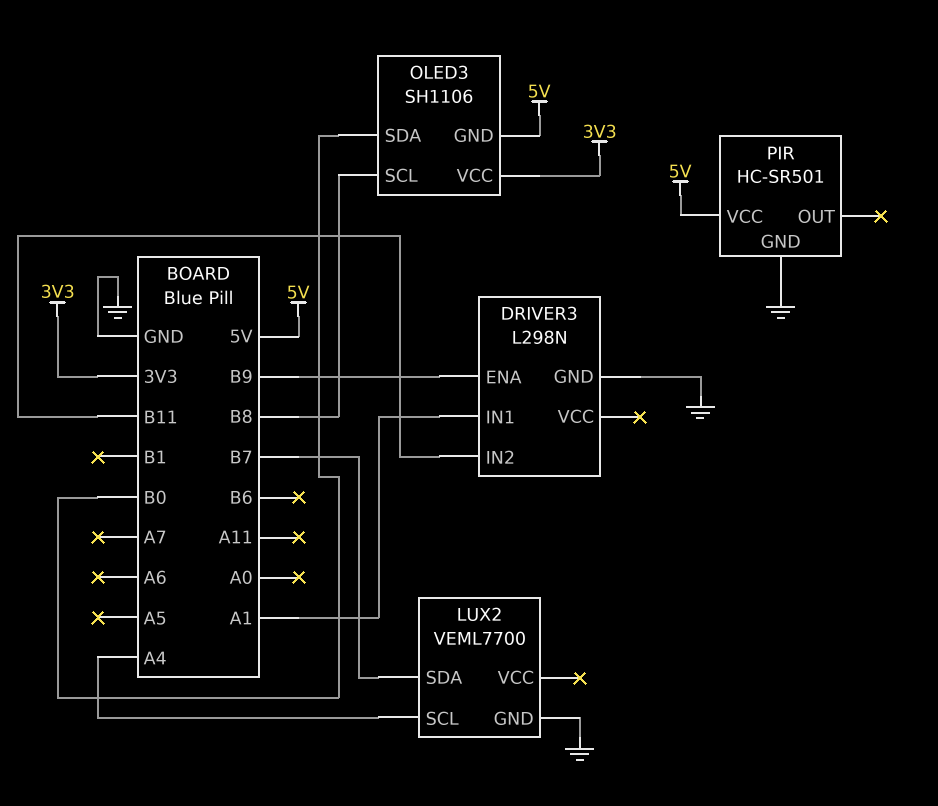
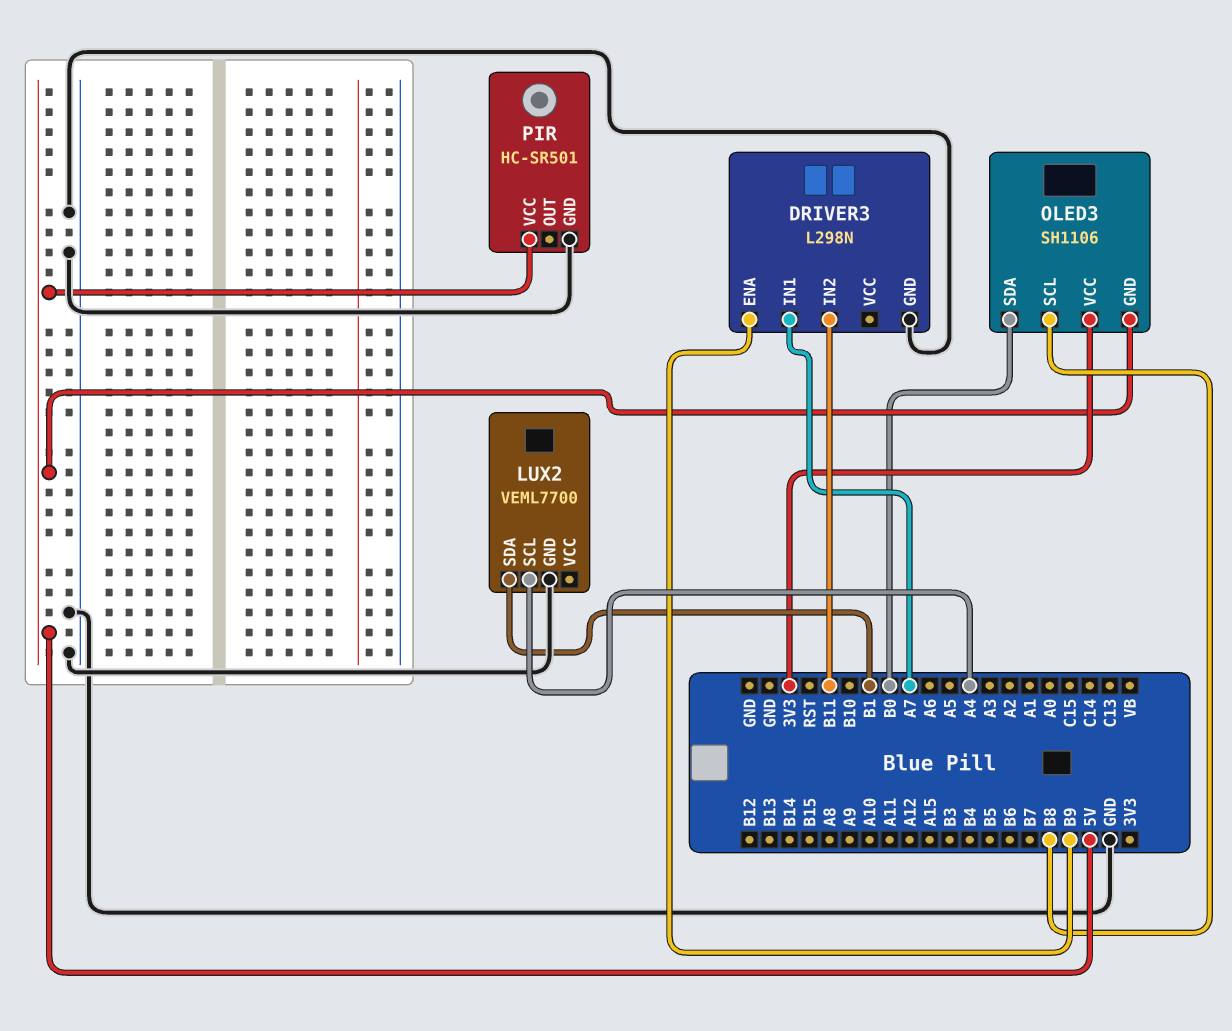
DRIVER3 pin IN1: A1 -> A7
LUX2 pin SDA: B7 -> B1

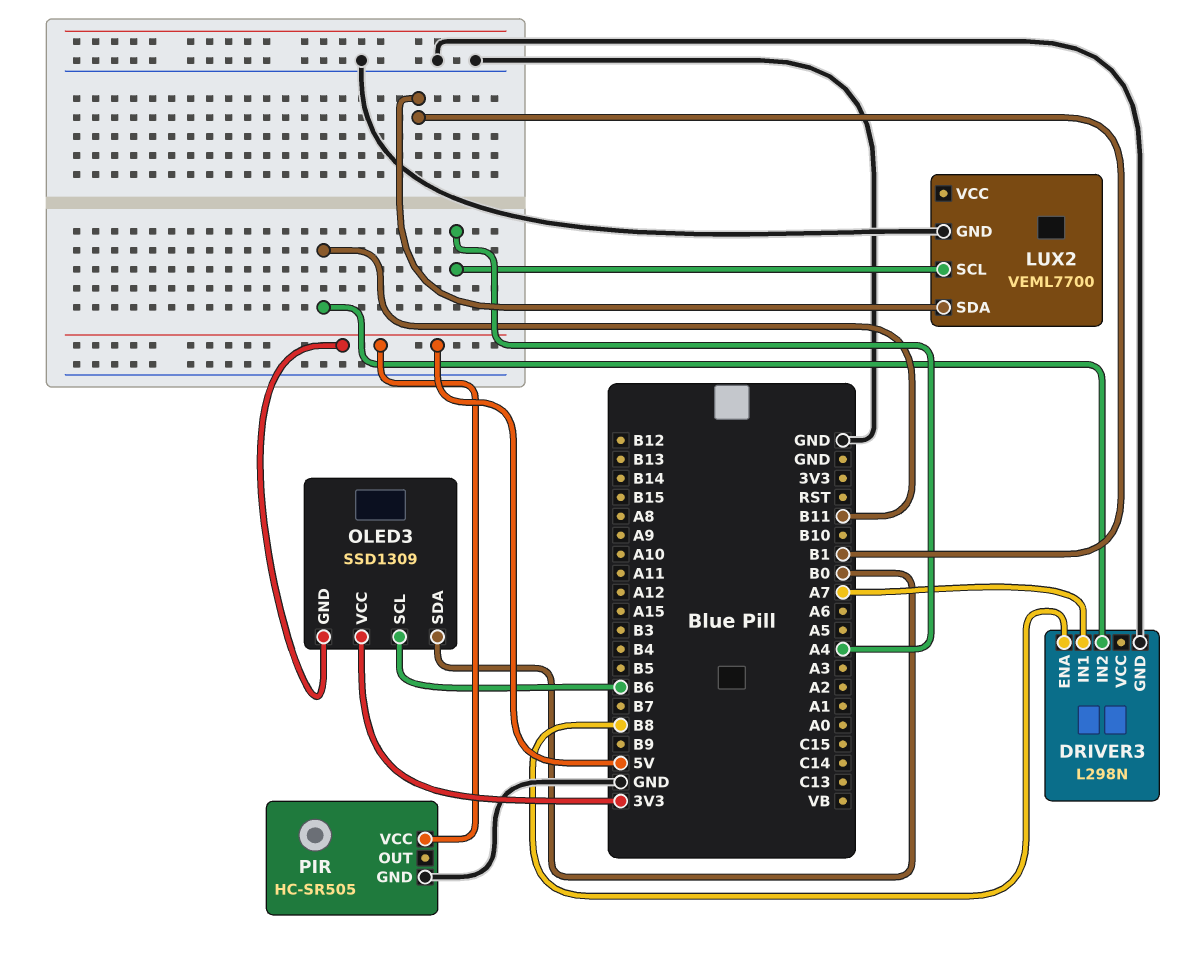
DRIVER3 pin ENA: B9 -> B8
OLED3: SH1106 -> SSD1309
OLED3 pin SCL: B8 -> B6
PIR: HC-SR501 -> HC-SR505

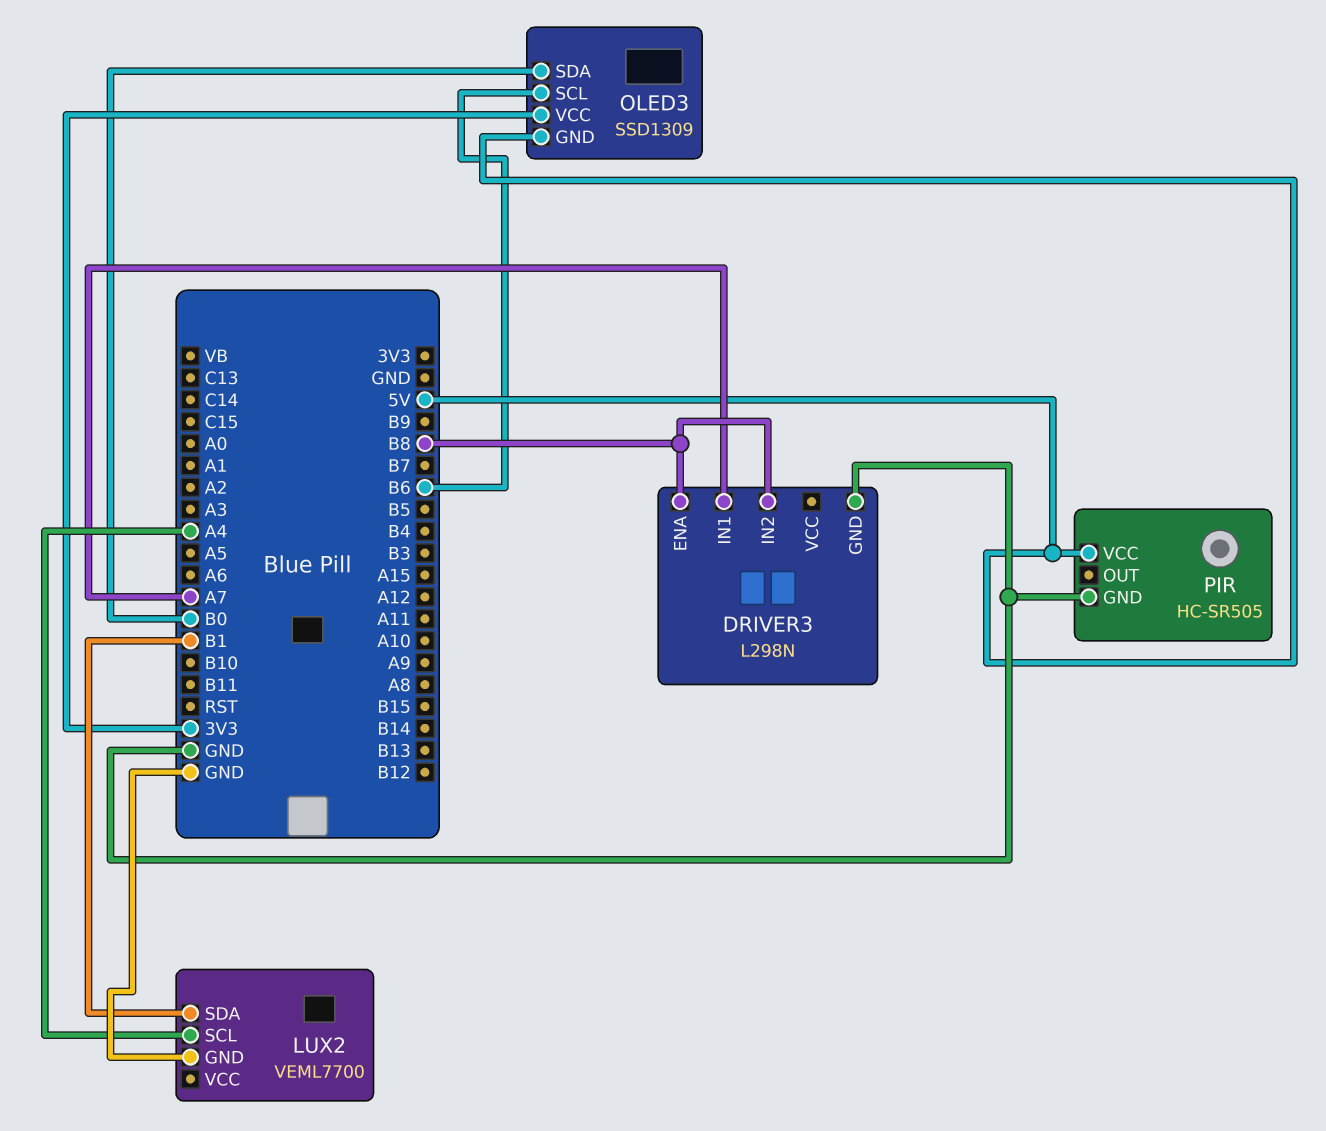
DRIVER3 pin IN2: B11 -> B8

